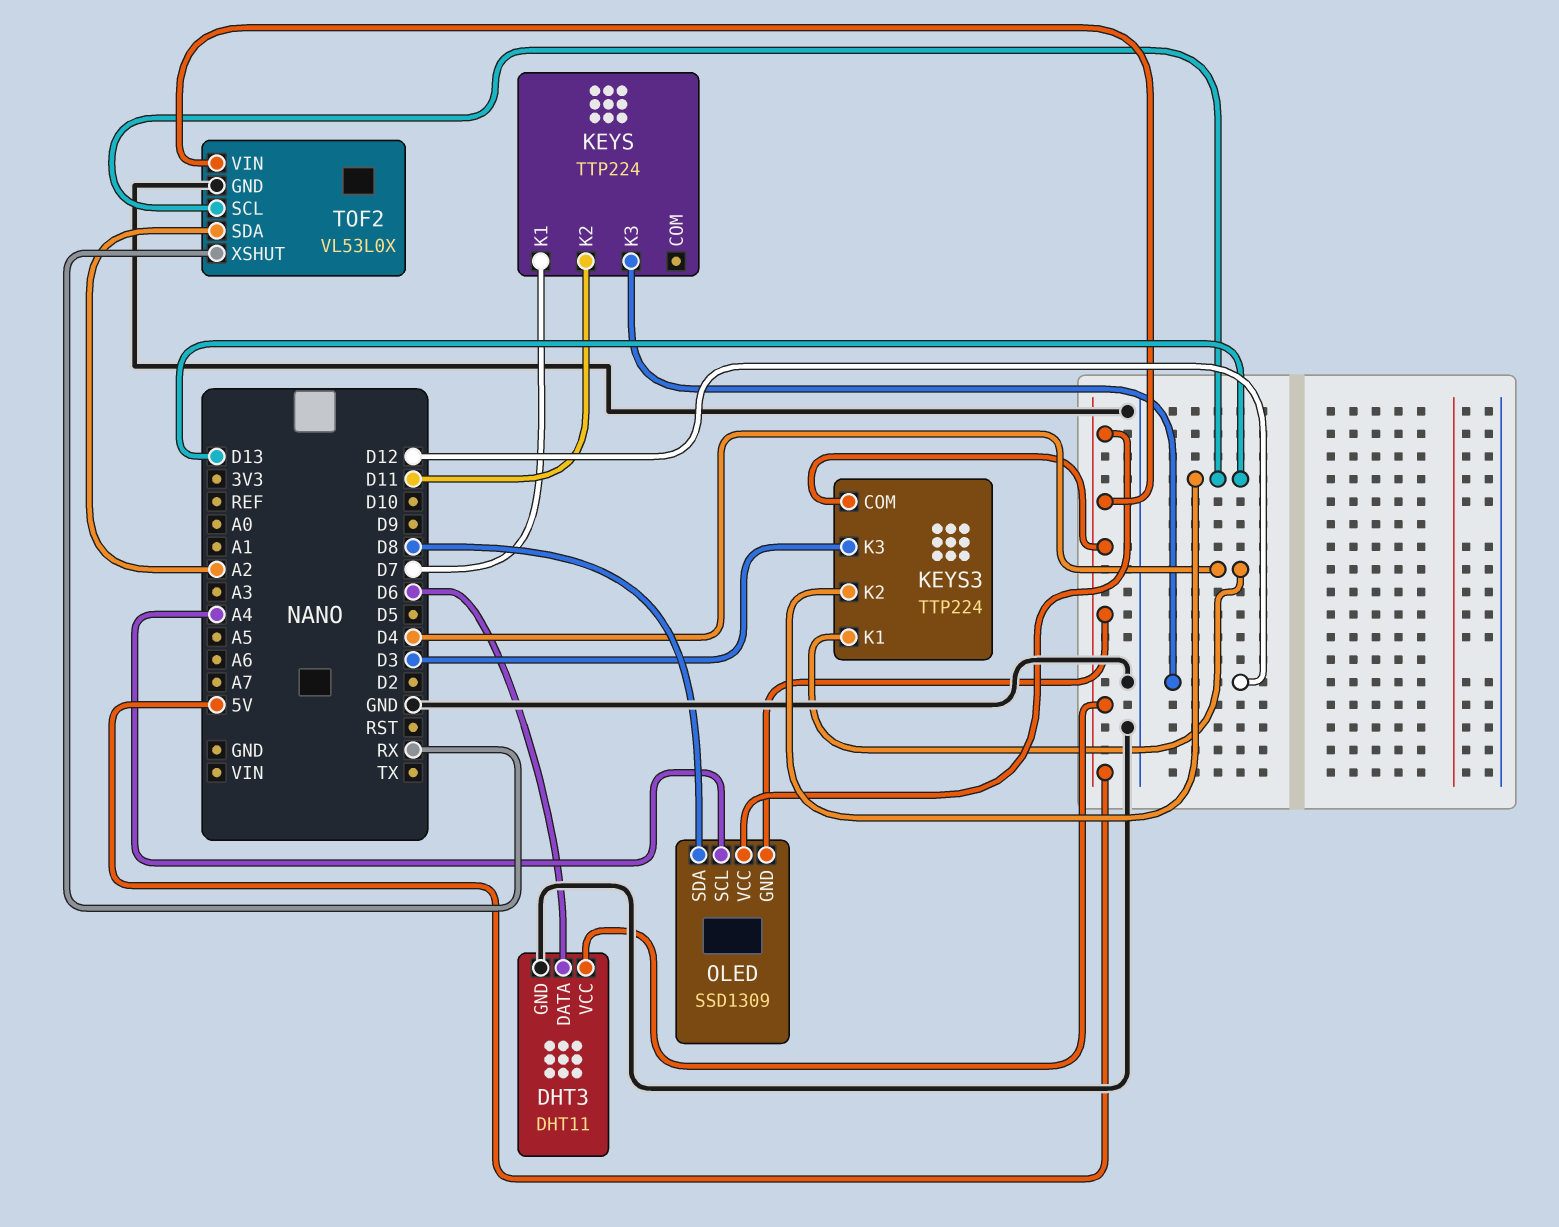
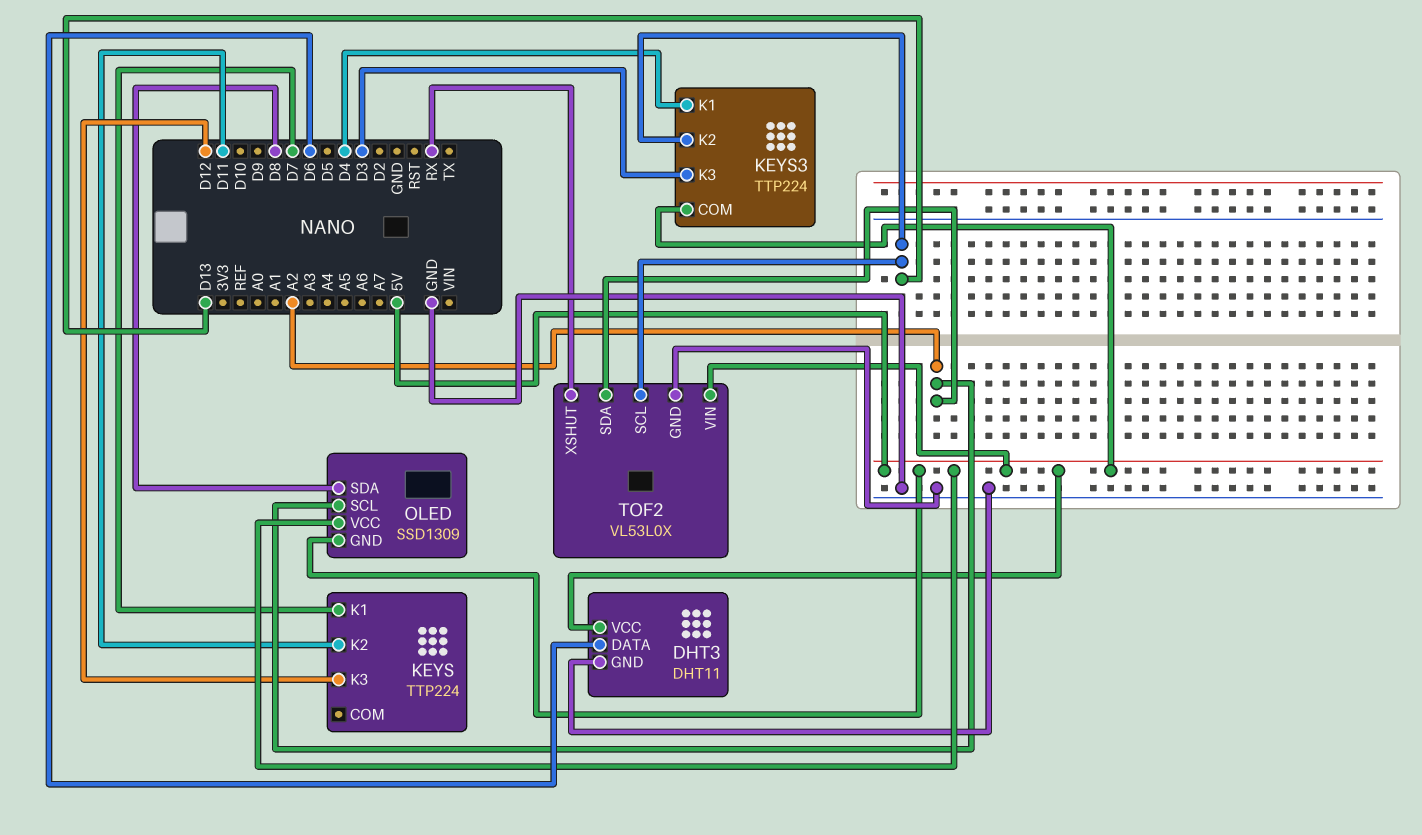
OLED pin SCL: A4 -> A2

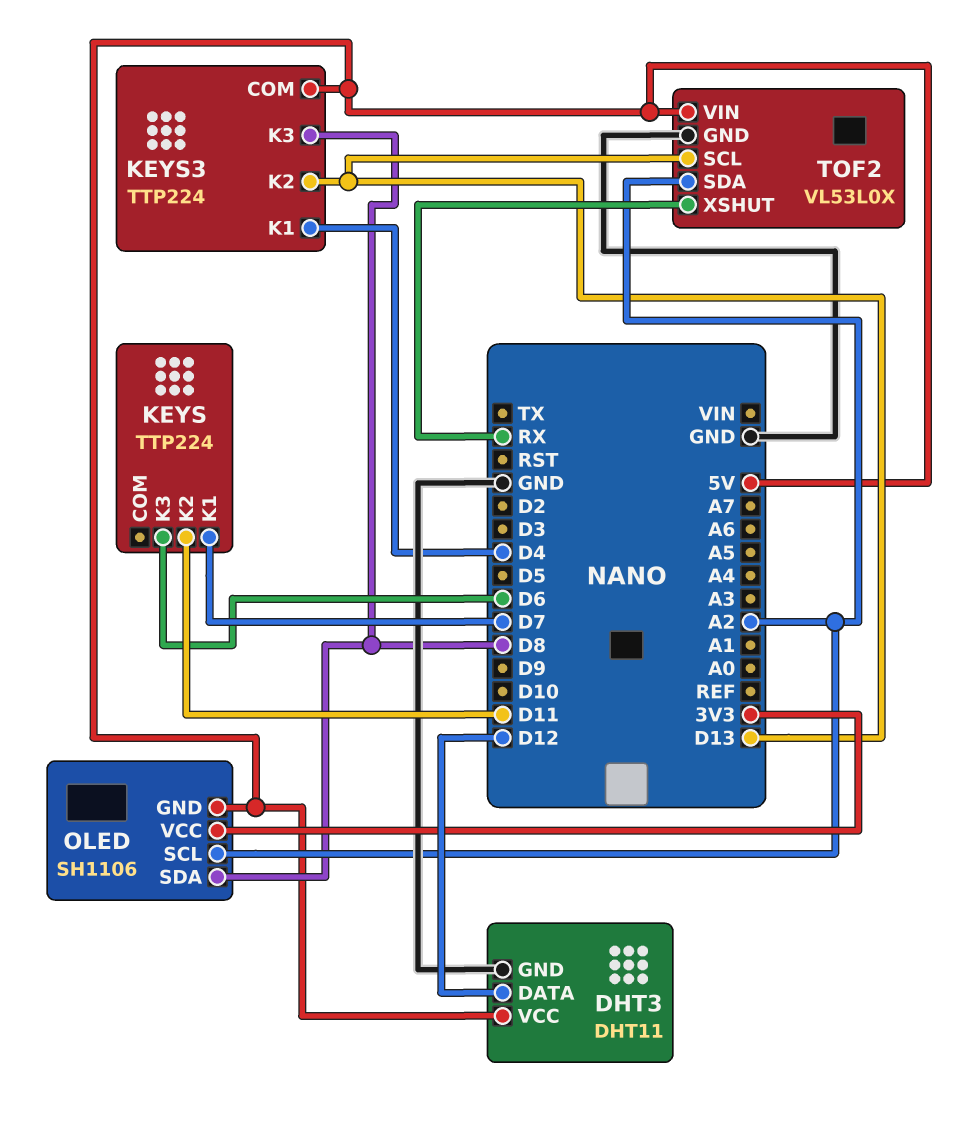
DHT3 pin DATA: D6 -> D12
KEYS pin K3: D12 -> D6
KEYS3 pin K3: D3 -> D8
OLED: SSD1309 -> SH1106
OLED pin VCC: 5V -> 3V3

